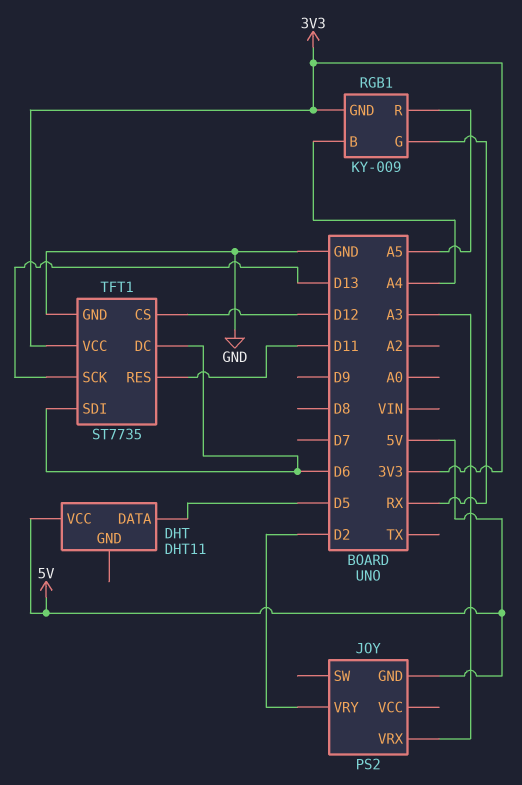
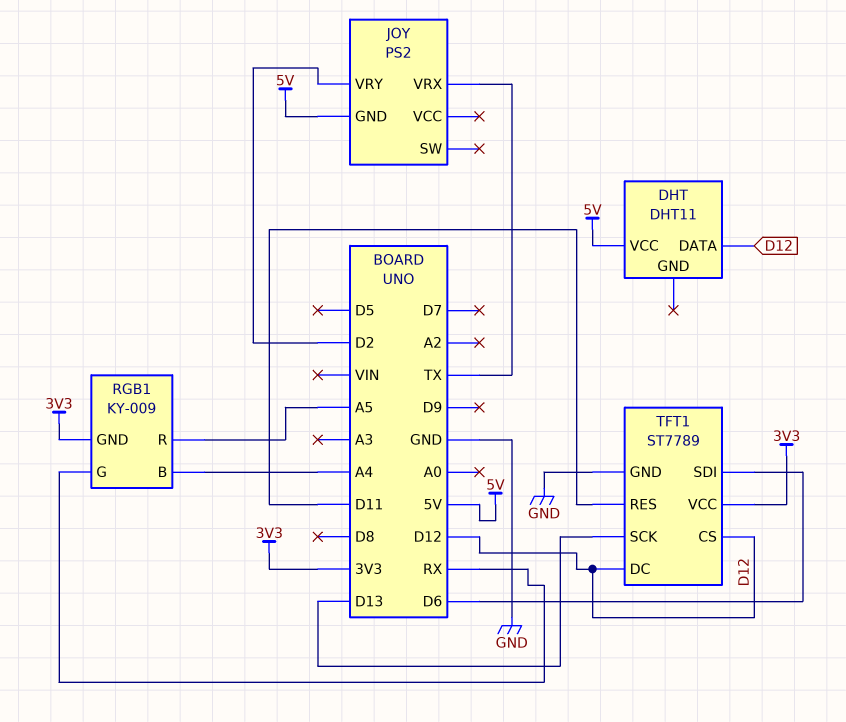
DHT pin DATA: D5 -> D12
JOY pin VRX: A3 -> TX
TFT1: ST7735 -> ST7789
TFT1 pin DC: D6 -> D12

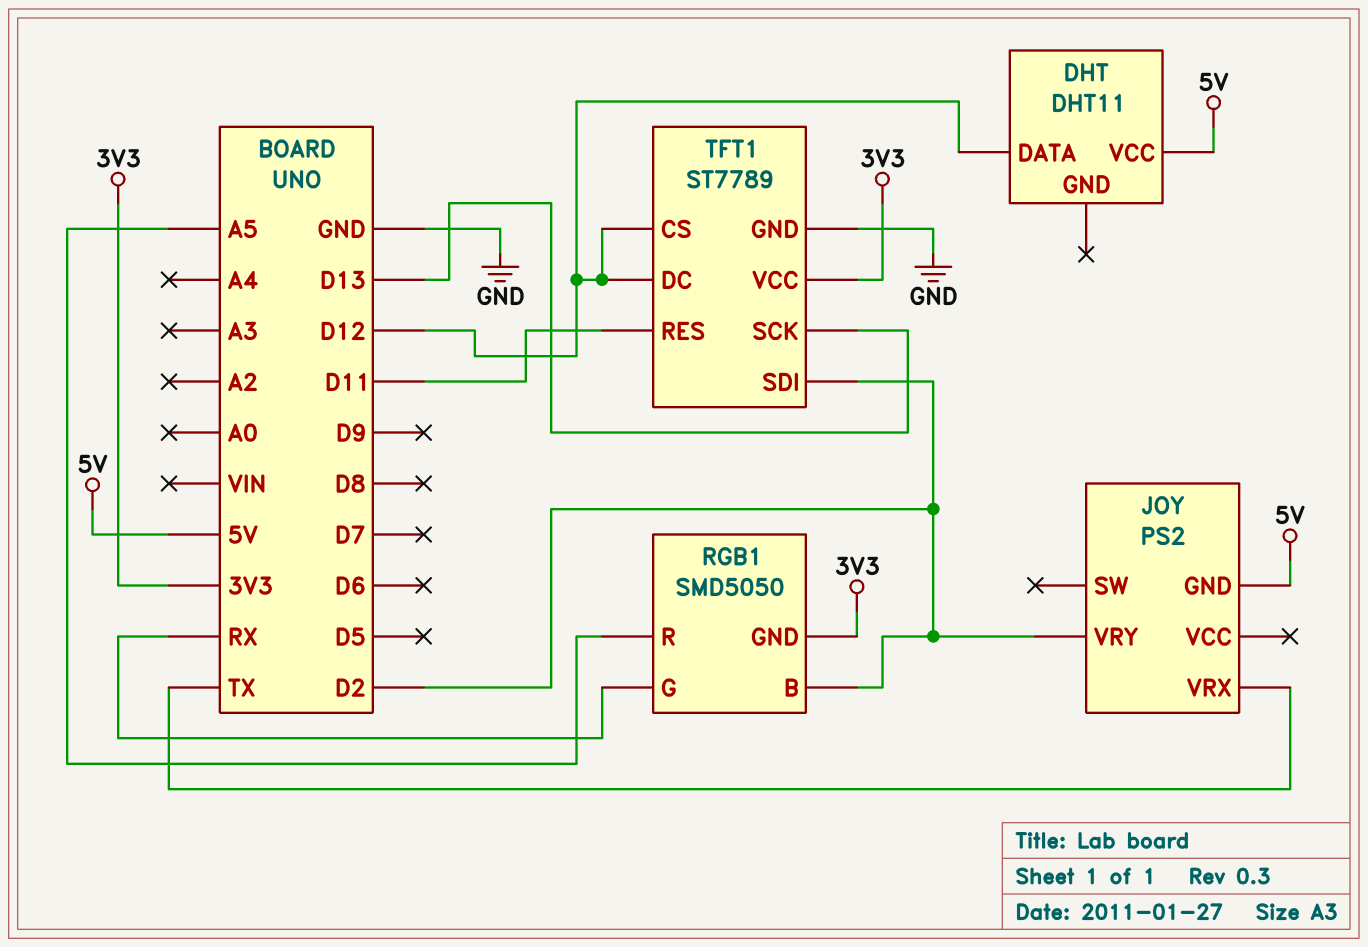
RGB1: KY-009 -> SMD5050
RGB1 pin B: A4 -> D2
TFT1 pin SDI: D6 -> D2

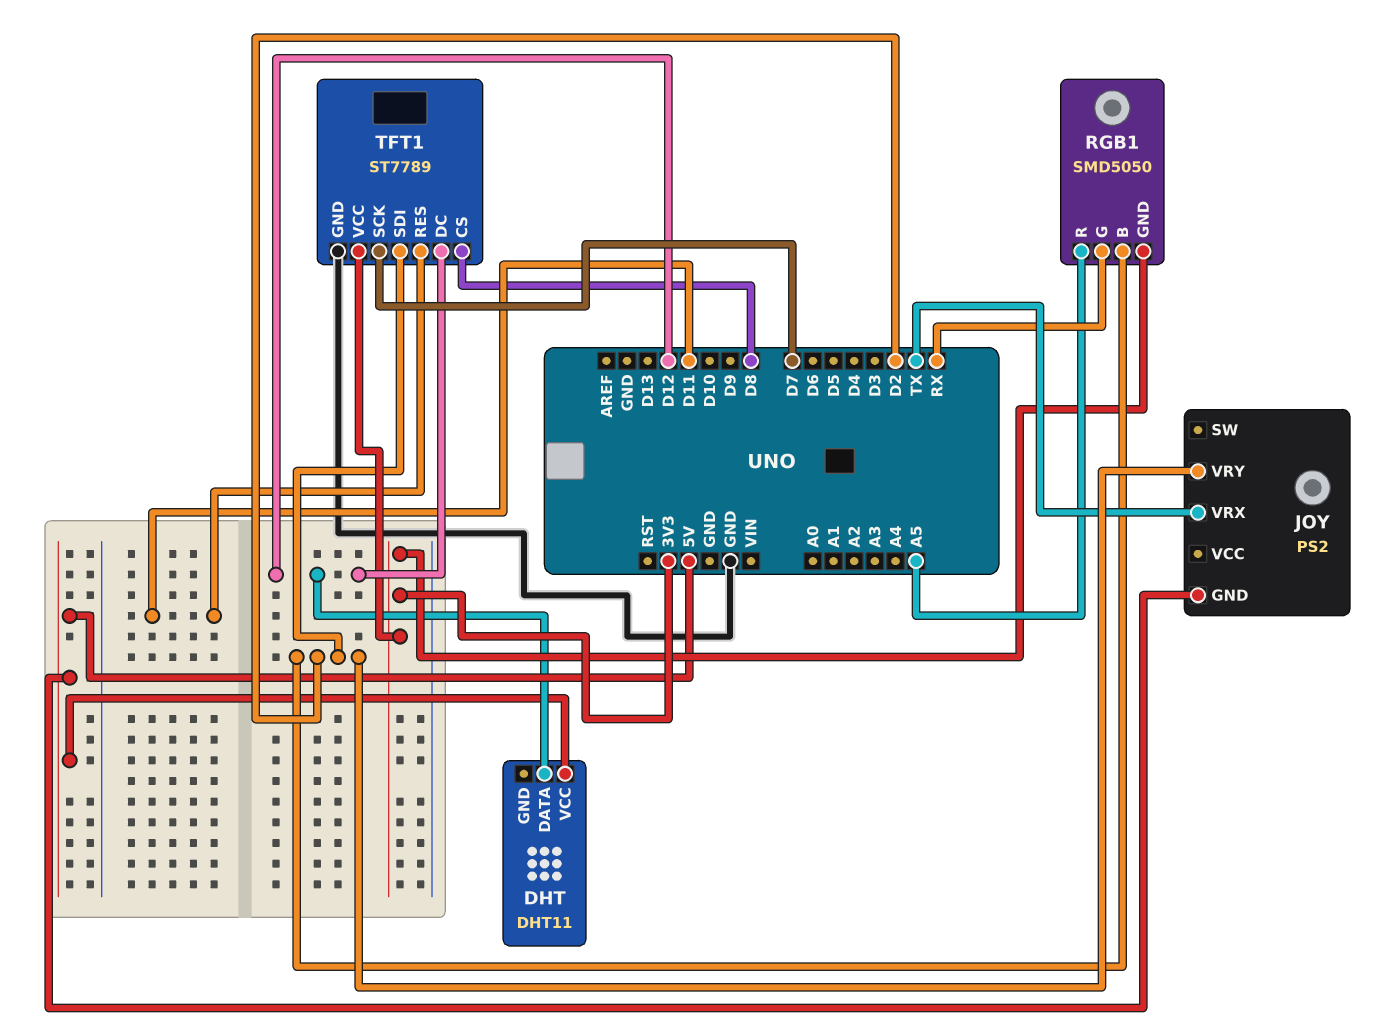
TFT1 pin CS: D12 -> D8
TFT1 pin SCK: D13 -> D7

